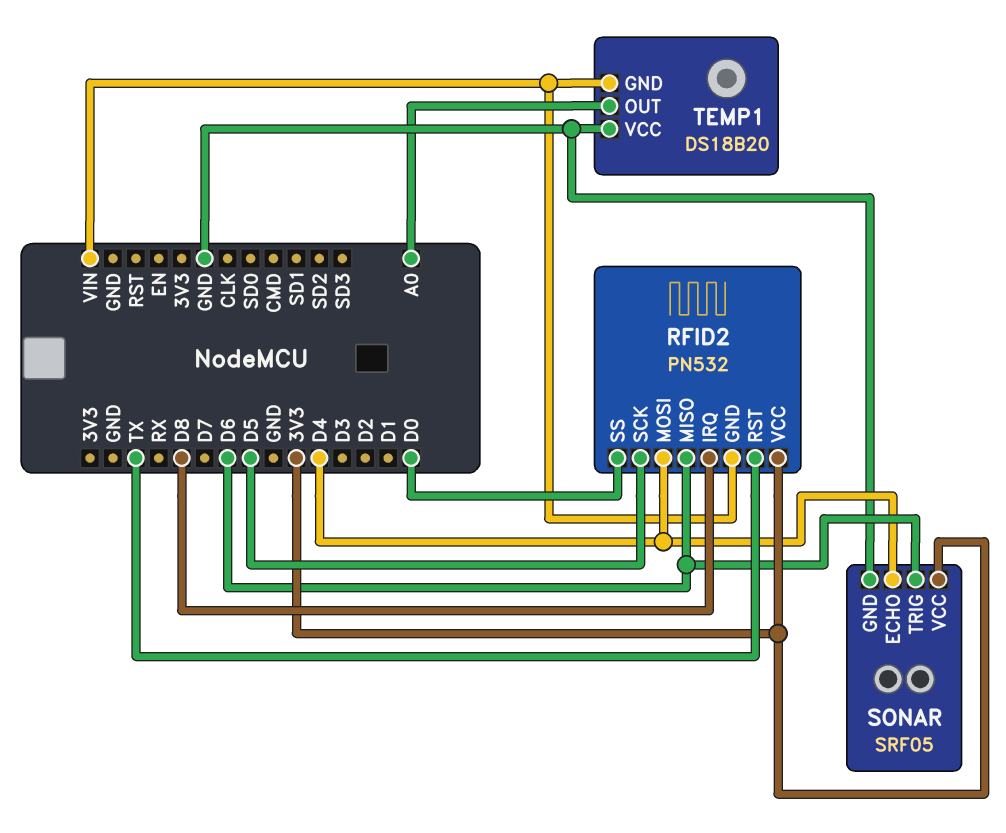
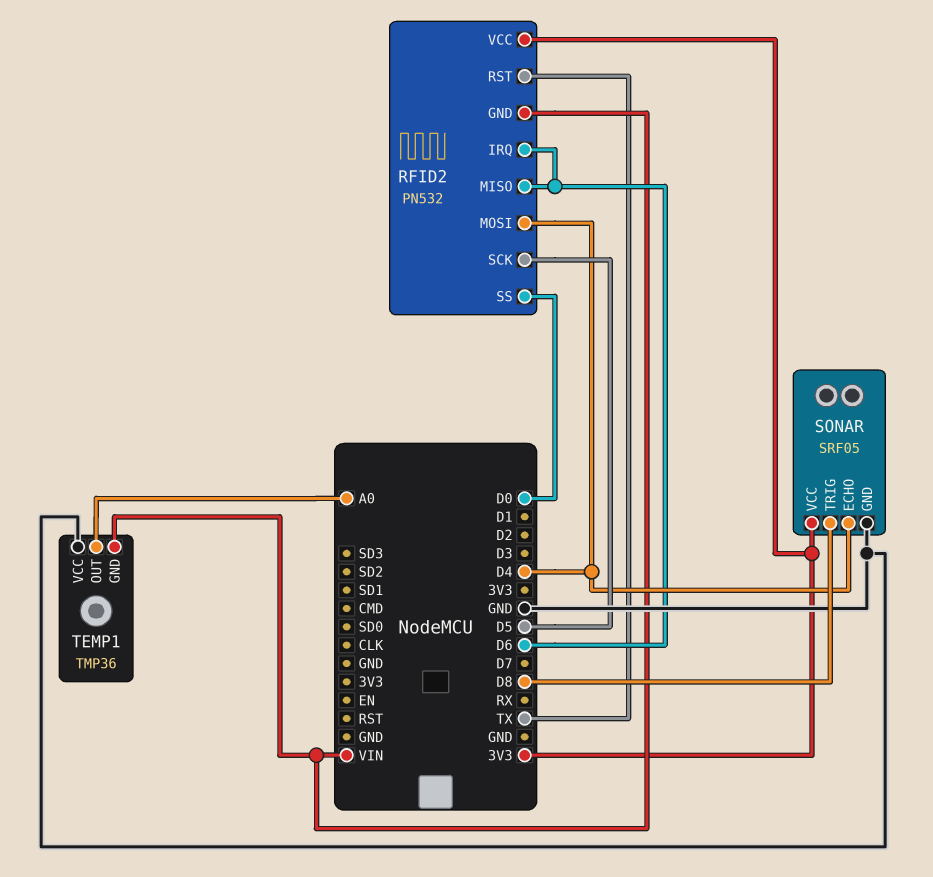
RFID2 pin IRQ: D8 -> D6
SONAR pin TRIG: D6 -> D8
TEMP1: DS18B20 -> TMP36

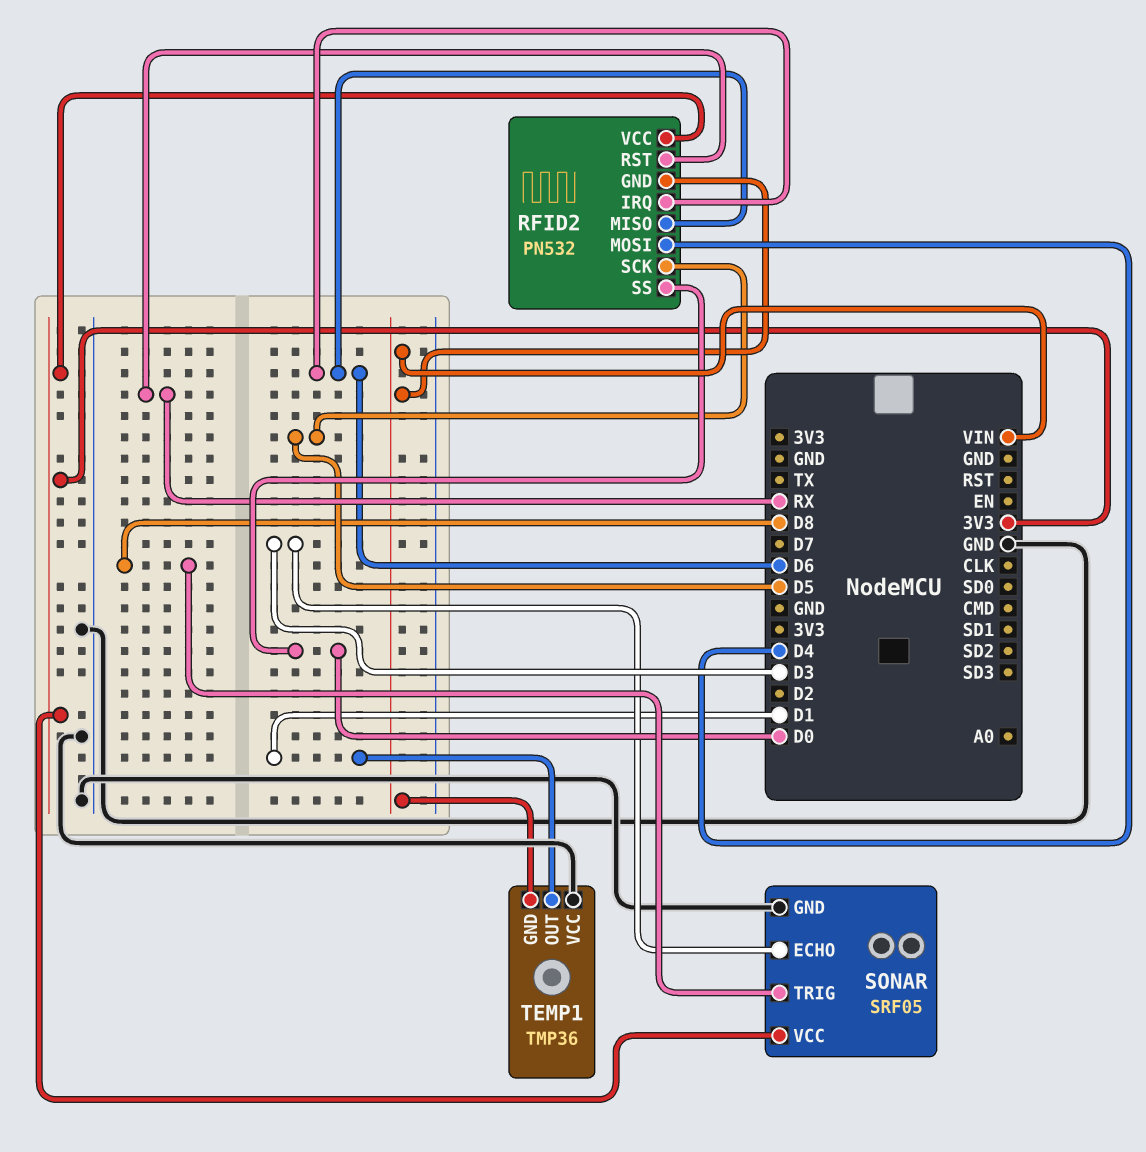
RFID2 pin RST: TX -> RX
SONAR pin ECHO: D4 -> D3
TEMP1 pin OUT: A0 -> D1

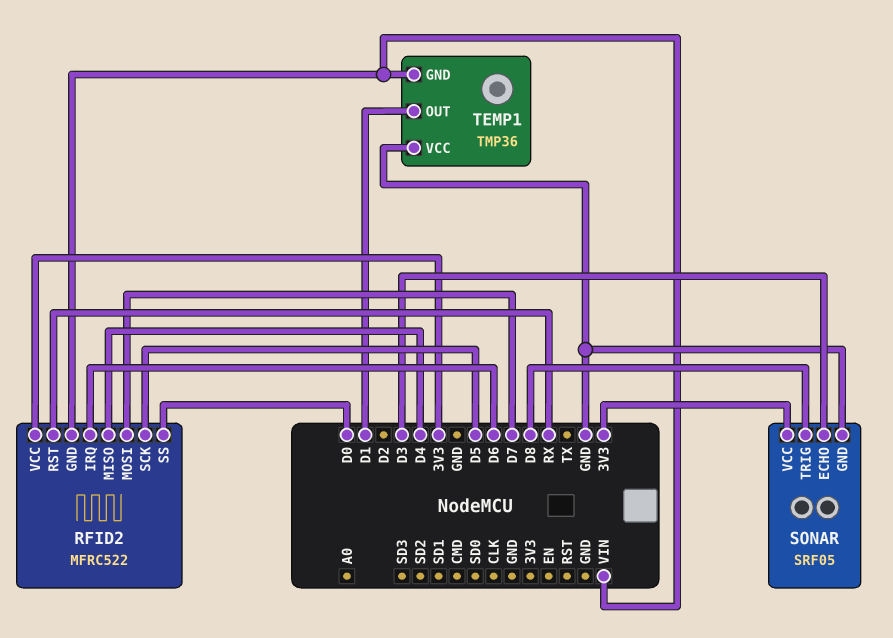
RFID2: PN532 -> MFRC522
RFID2 pin MISO: D6 -> D4
RFID2 pin MOSI: D4 -> D7

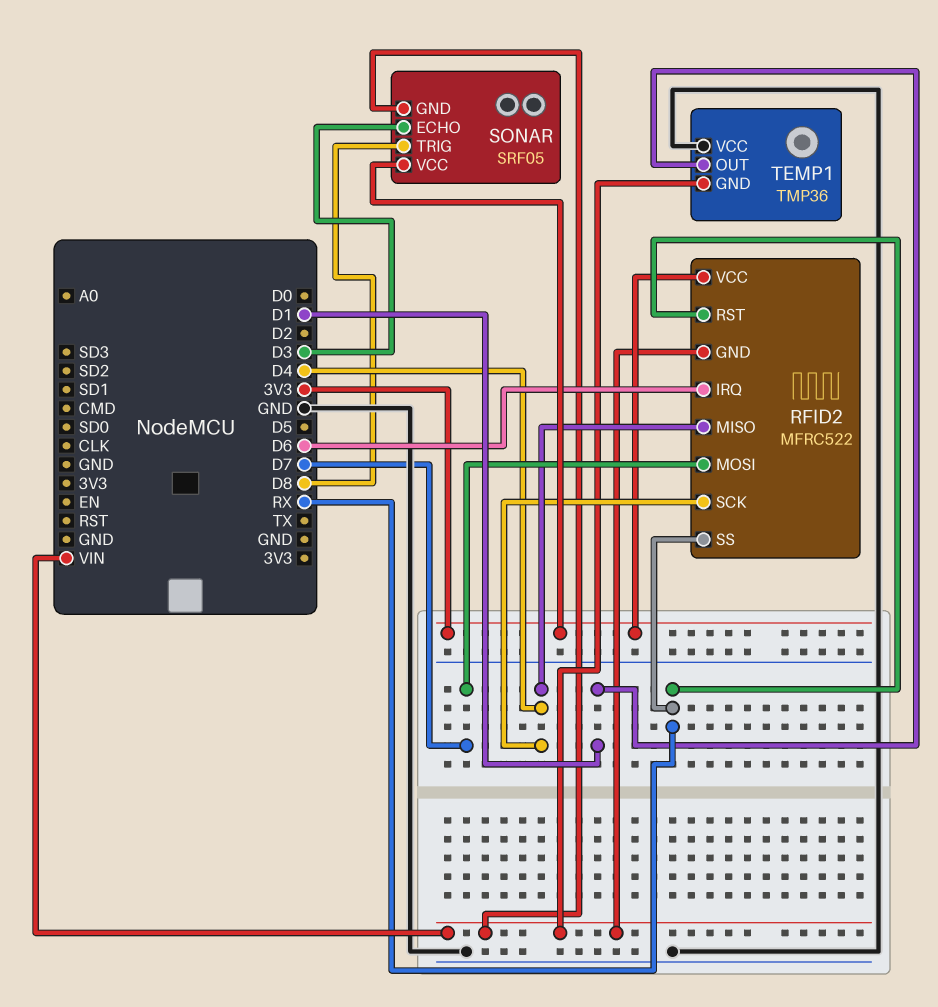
RFID2 pin SCK: D5 -> D4
RFID2 pin SS: D0 -> RX
SONAR pin GND: GND -> VIN

